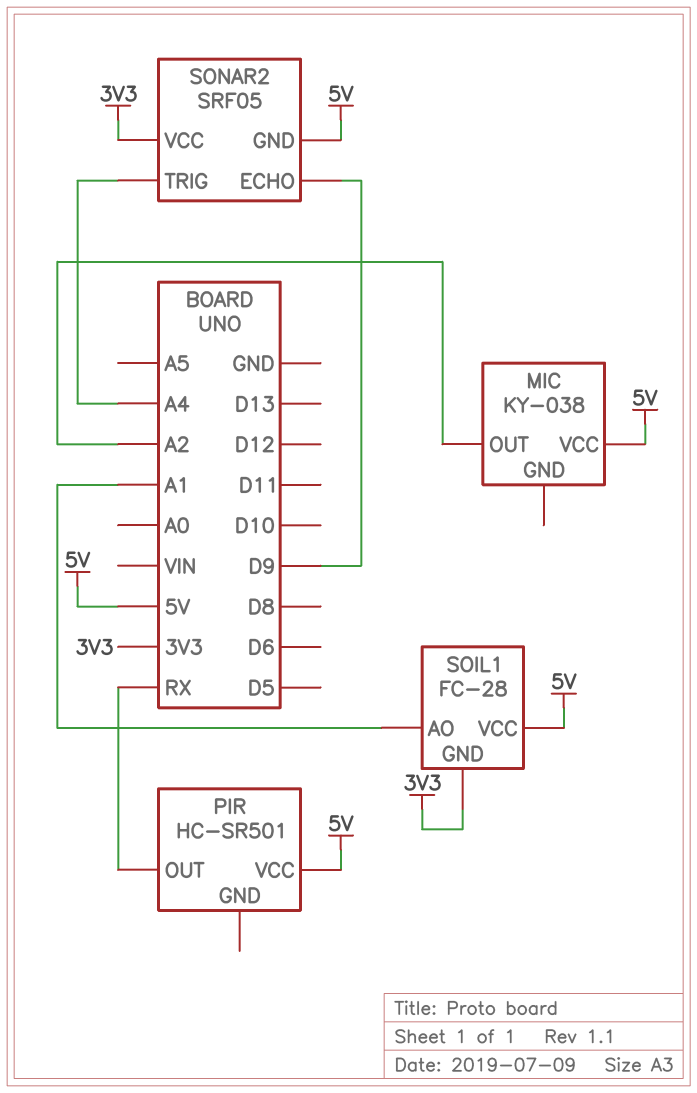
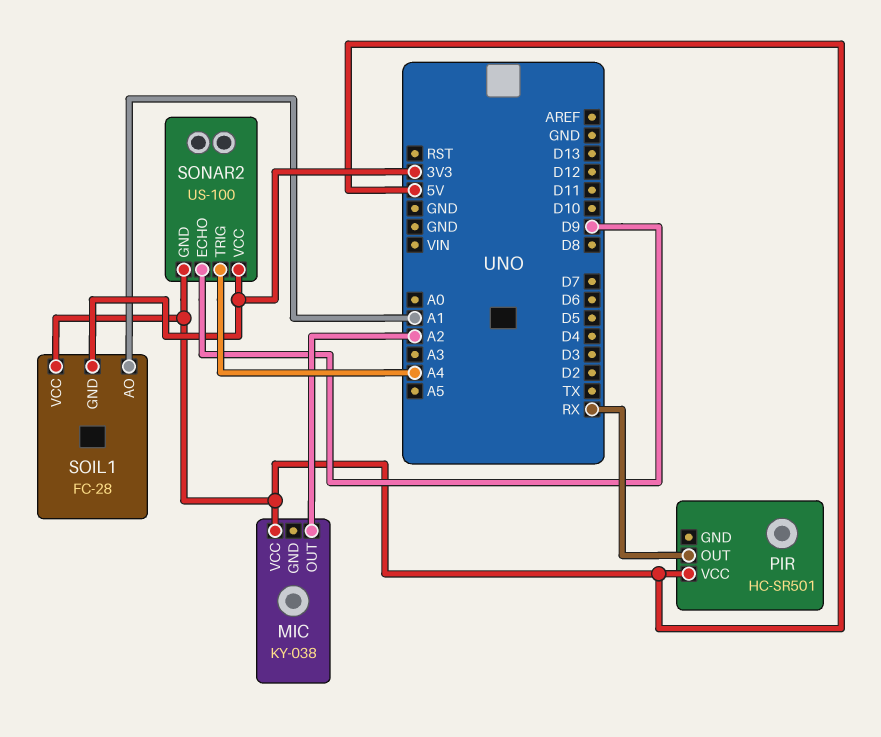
SONAR2: SRF05 -> US-100

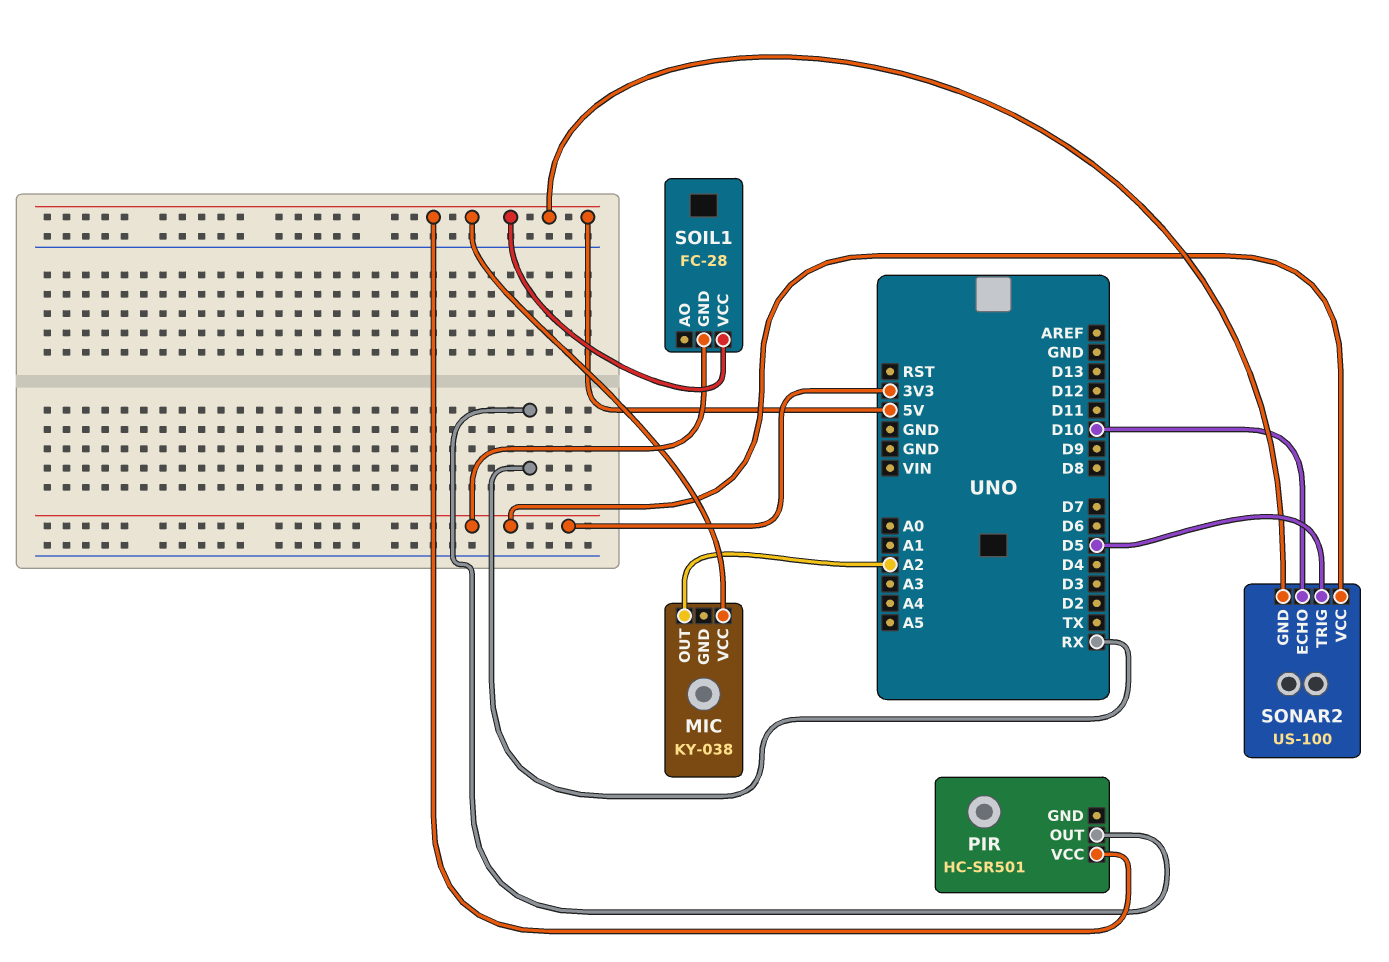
SOIL1 pin AO: A1 -> none
SONAR2 pin ECHO: D9 -> D10
SONAR2 pin TRIG: A4 -> D5

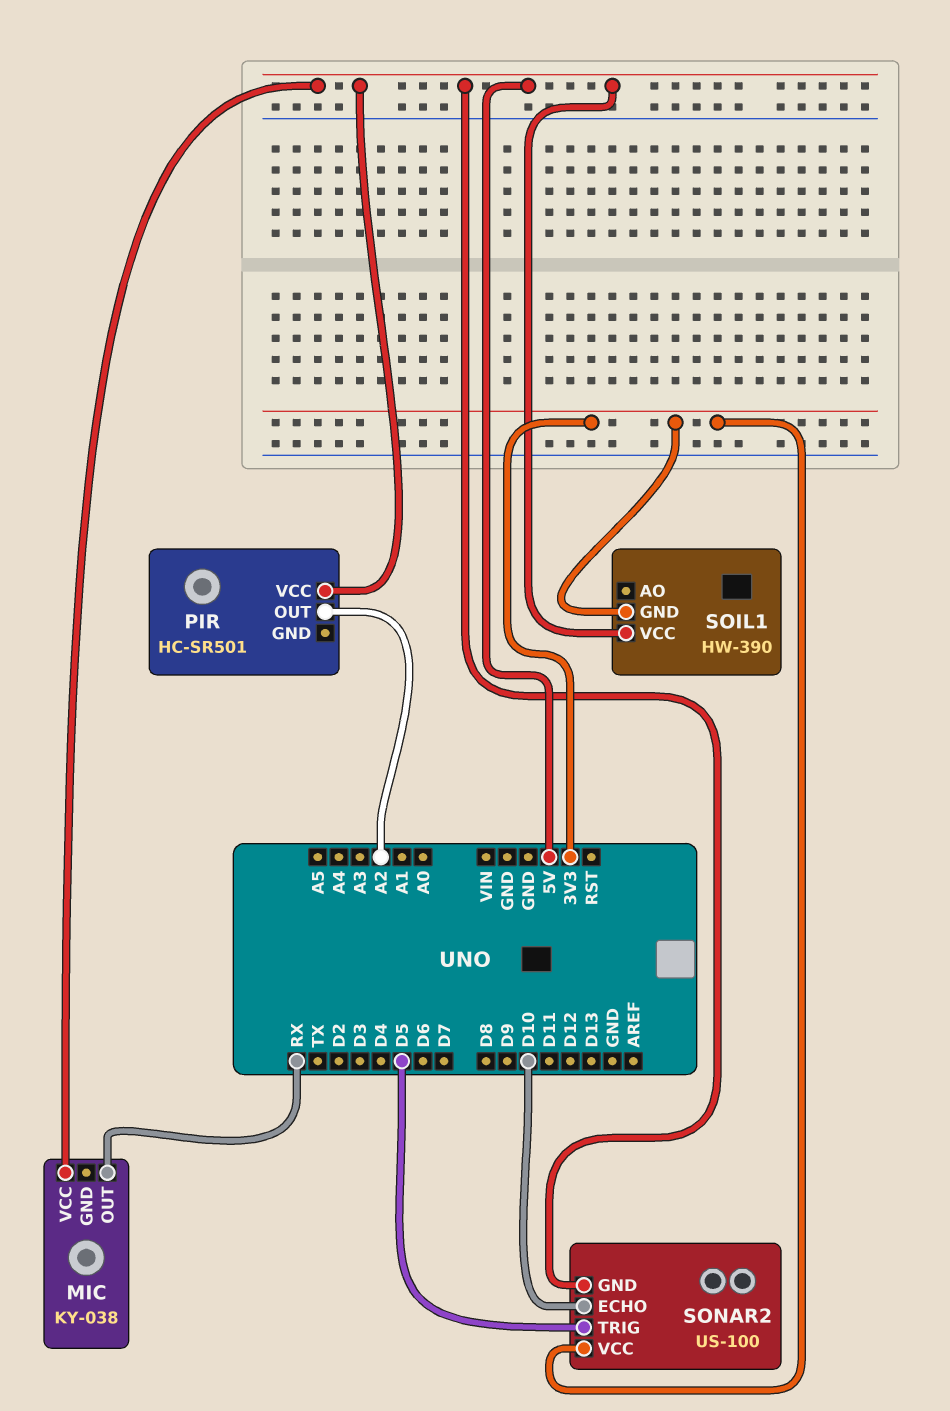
MIC pin OUT: A2 -> RX
PIR pin OUT: RX -> A2
SOIL1: FC-28 -> HW-390

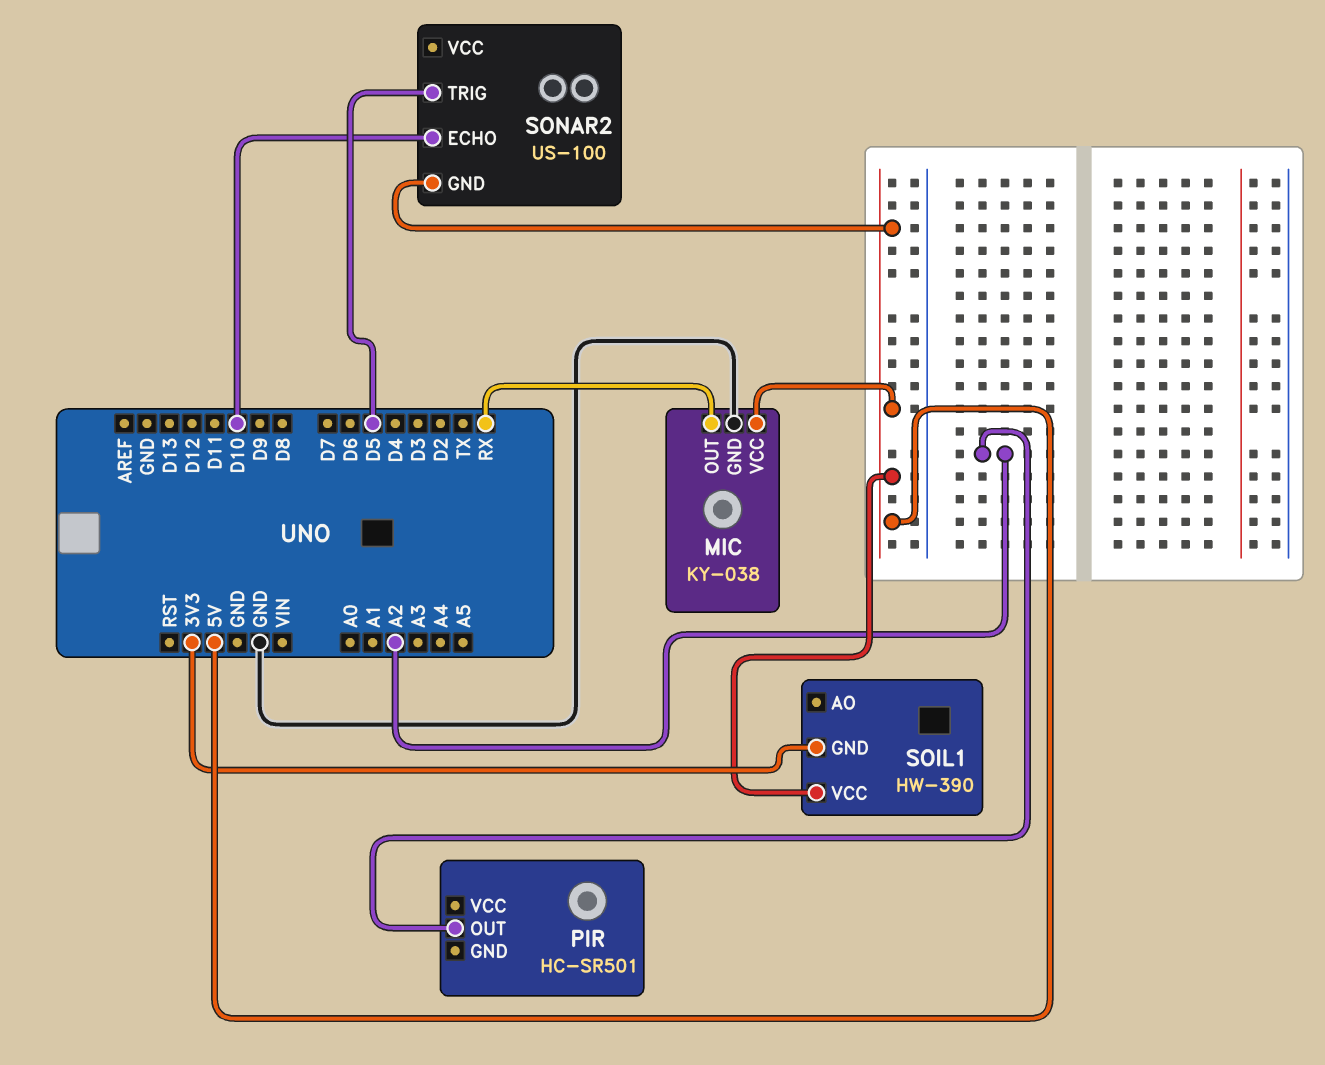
MIC pin GND: none -> GND
PIR pin VCC: 5V -> none
SONAR2 pin VCC: 3V3 -> none

